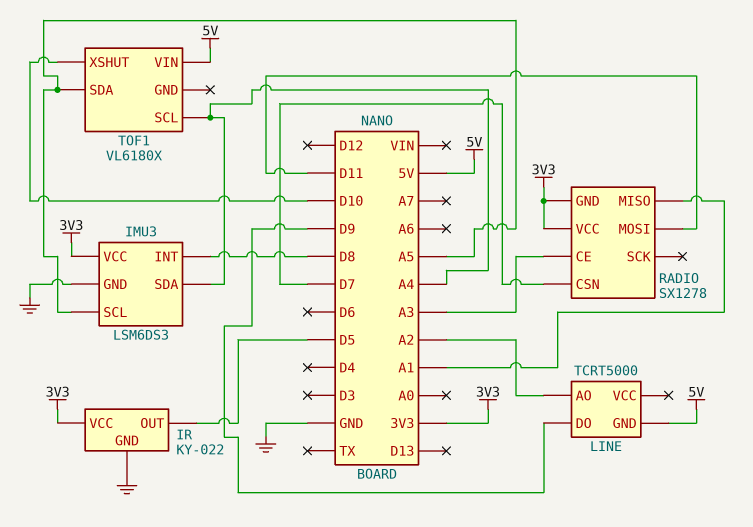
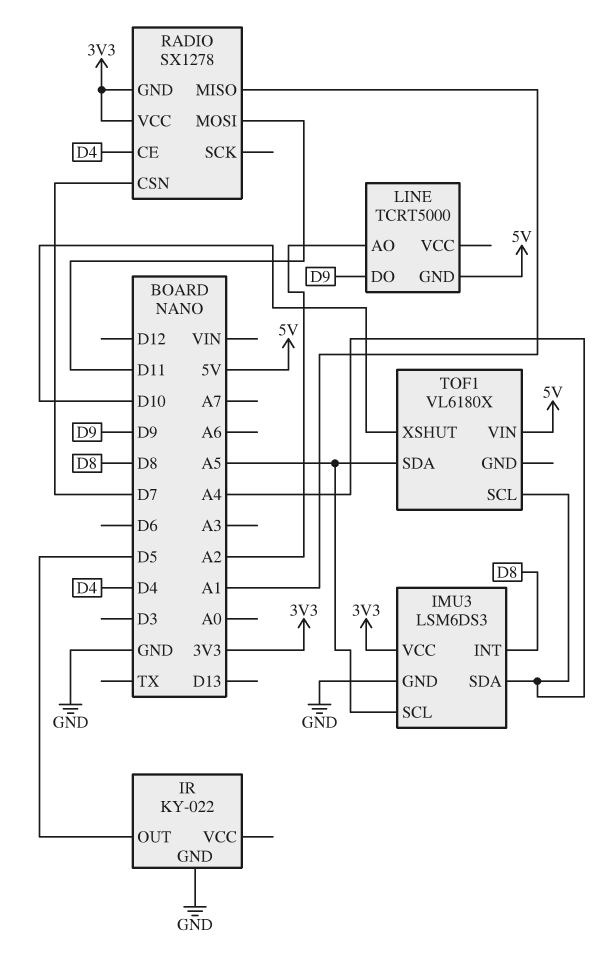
IR pin VCC: 3V3 -> none
RADIO pin CE: A3 -> D4

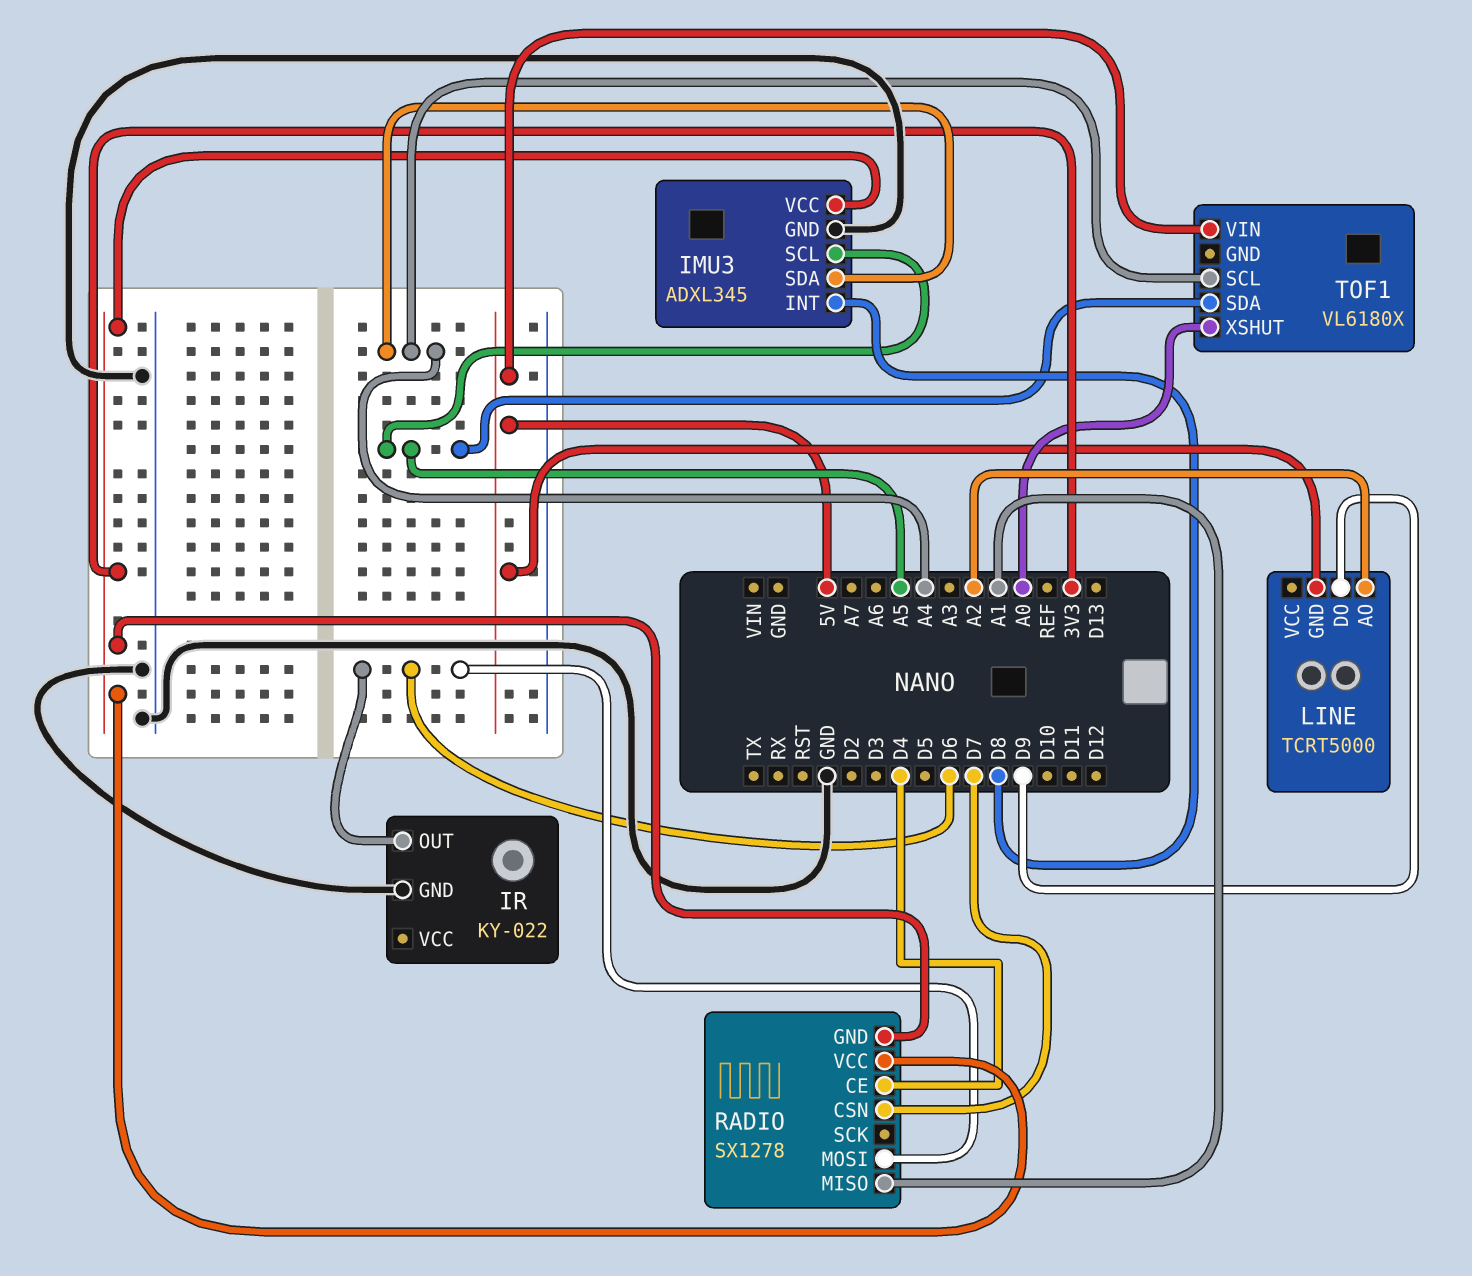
IMU3: LSM6DS3 -> ADXL345
IR pin OUT: D5 -> D6
RADIO pin MOSI: D11 -> D6
TOF1 pin XSHUT: D10 -> A0

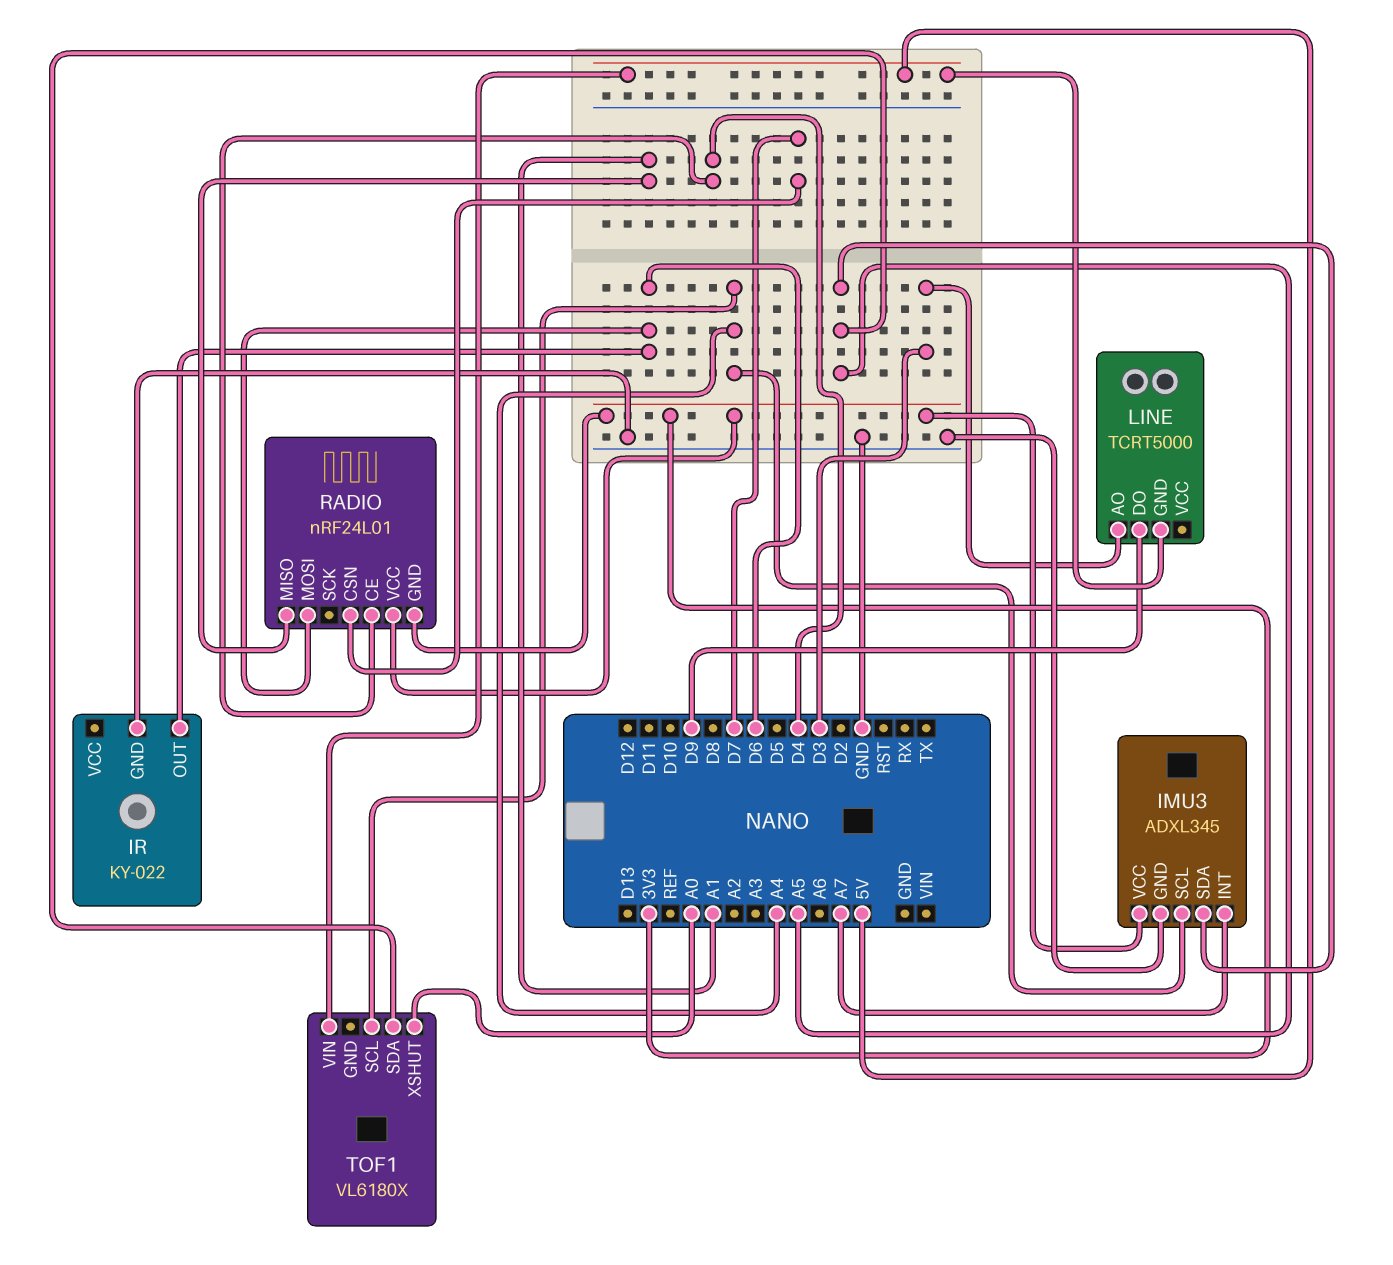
IMU3 pin INT: D8 -> A7
IMU3 pin SCL: A5 -> A4
IMU3 pin SDA: A4 -> A5
LINE pin AO: A2 -> D3
RADIO: SX1278 -> nRF24L01

